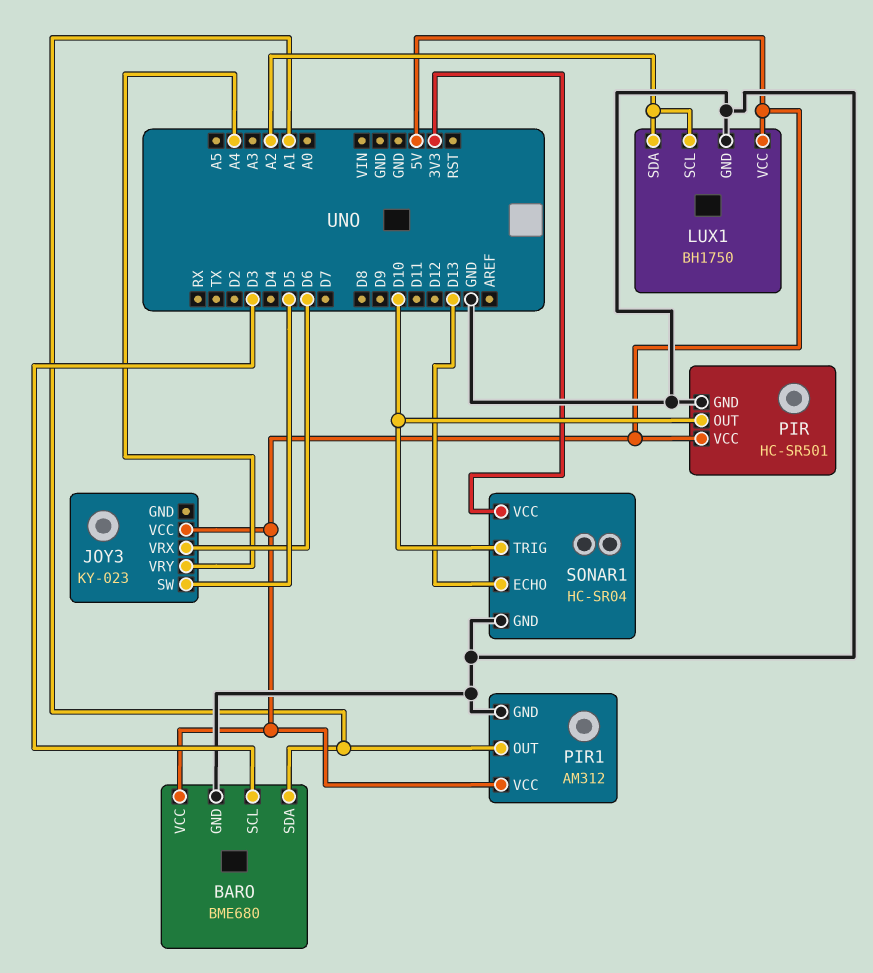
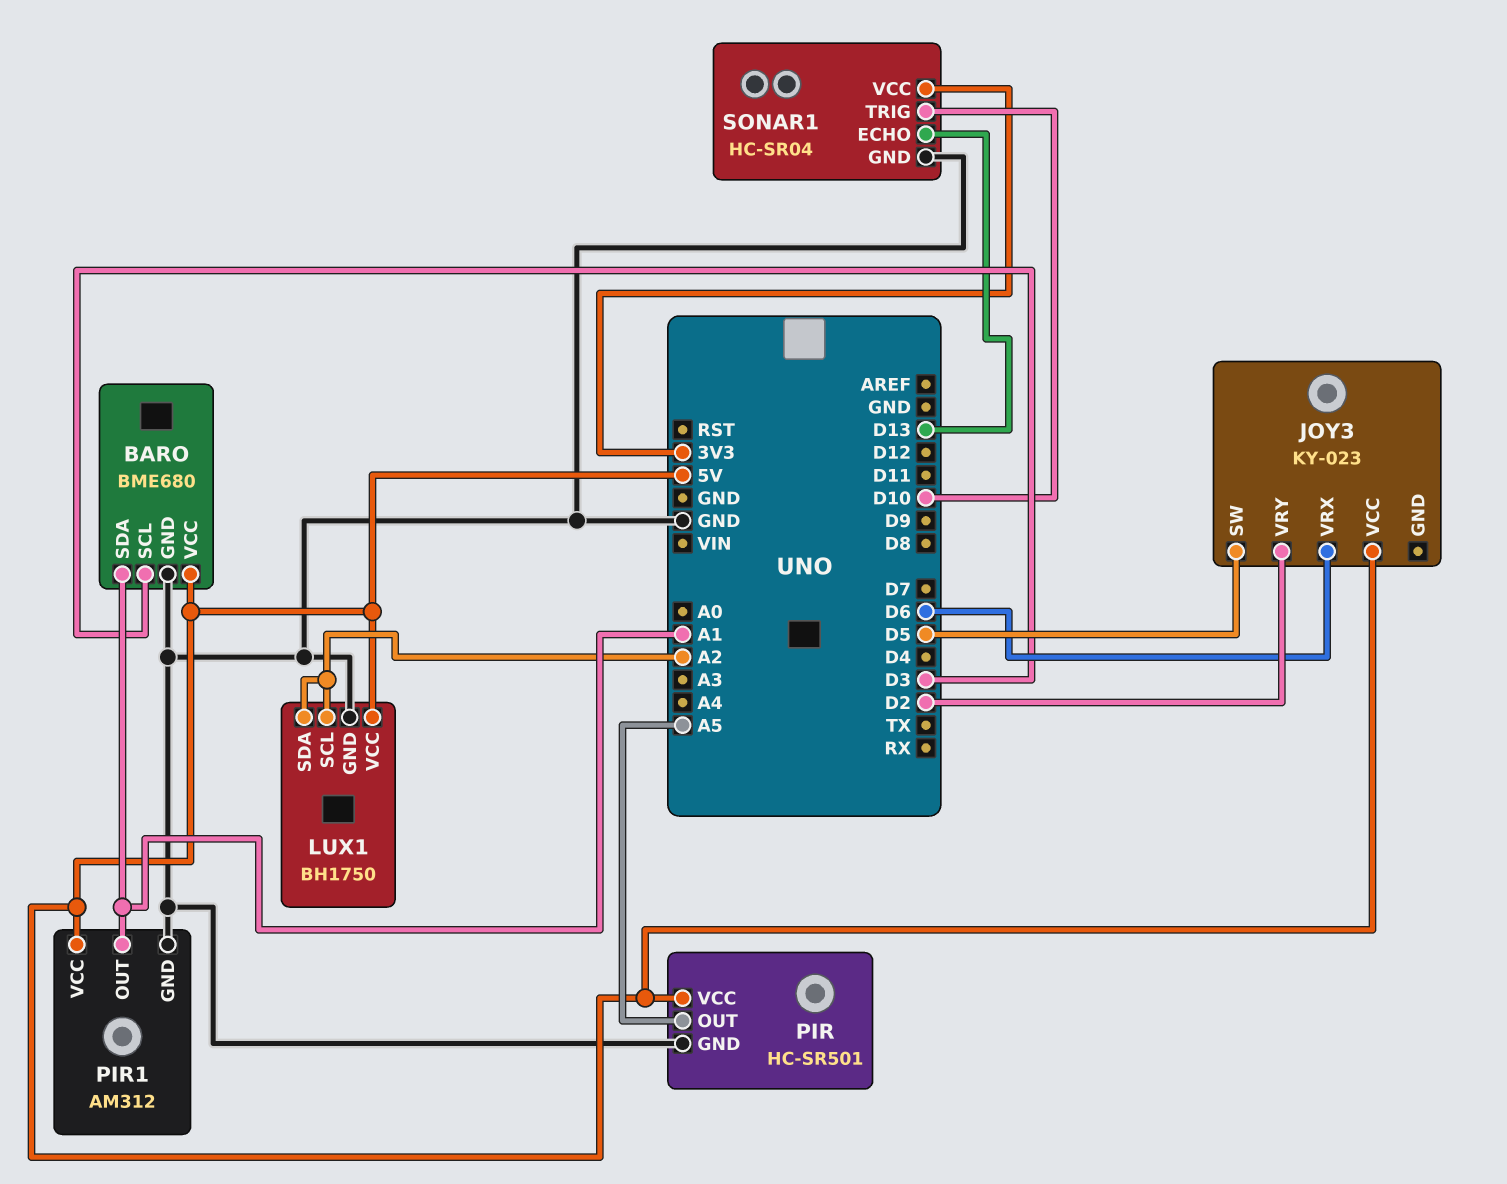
JOY3 pin VRY: A4 -> D2
PIR pin OUT: D10 -> A5

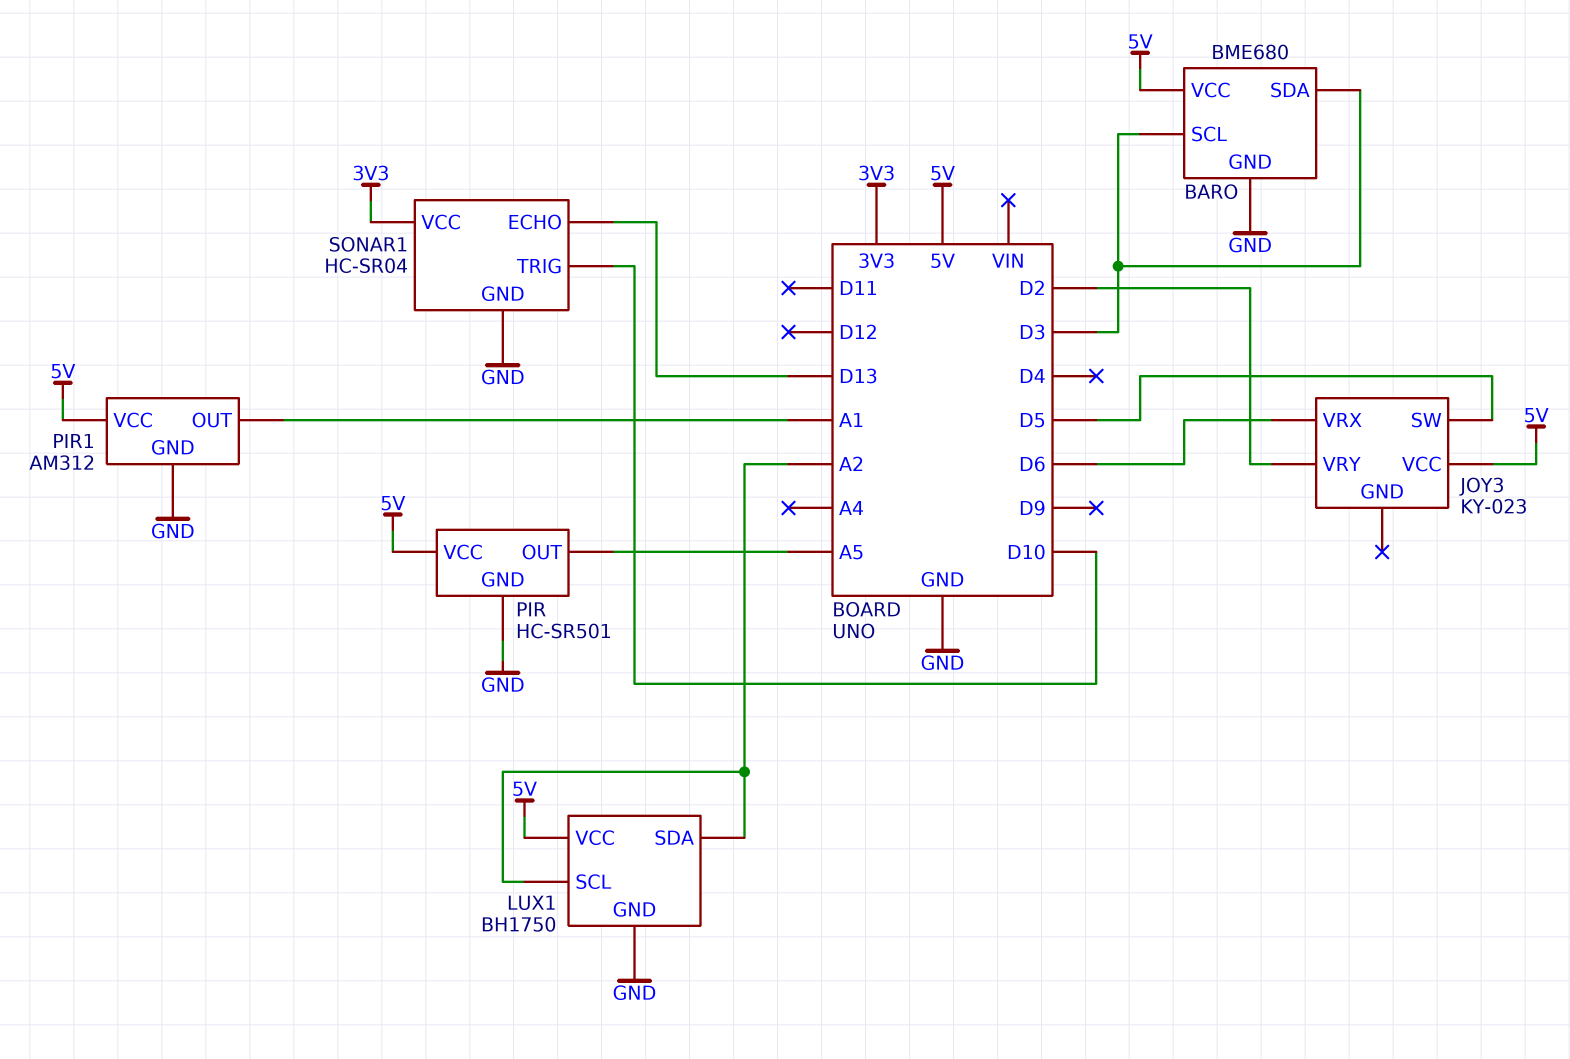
BARO pin SDA: A1 -> D3

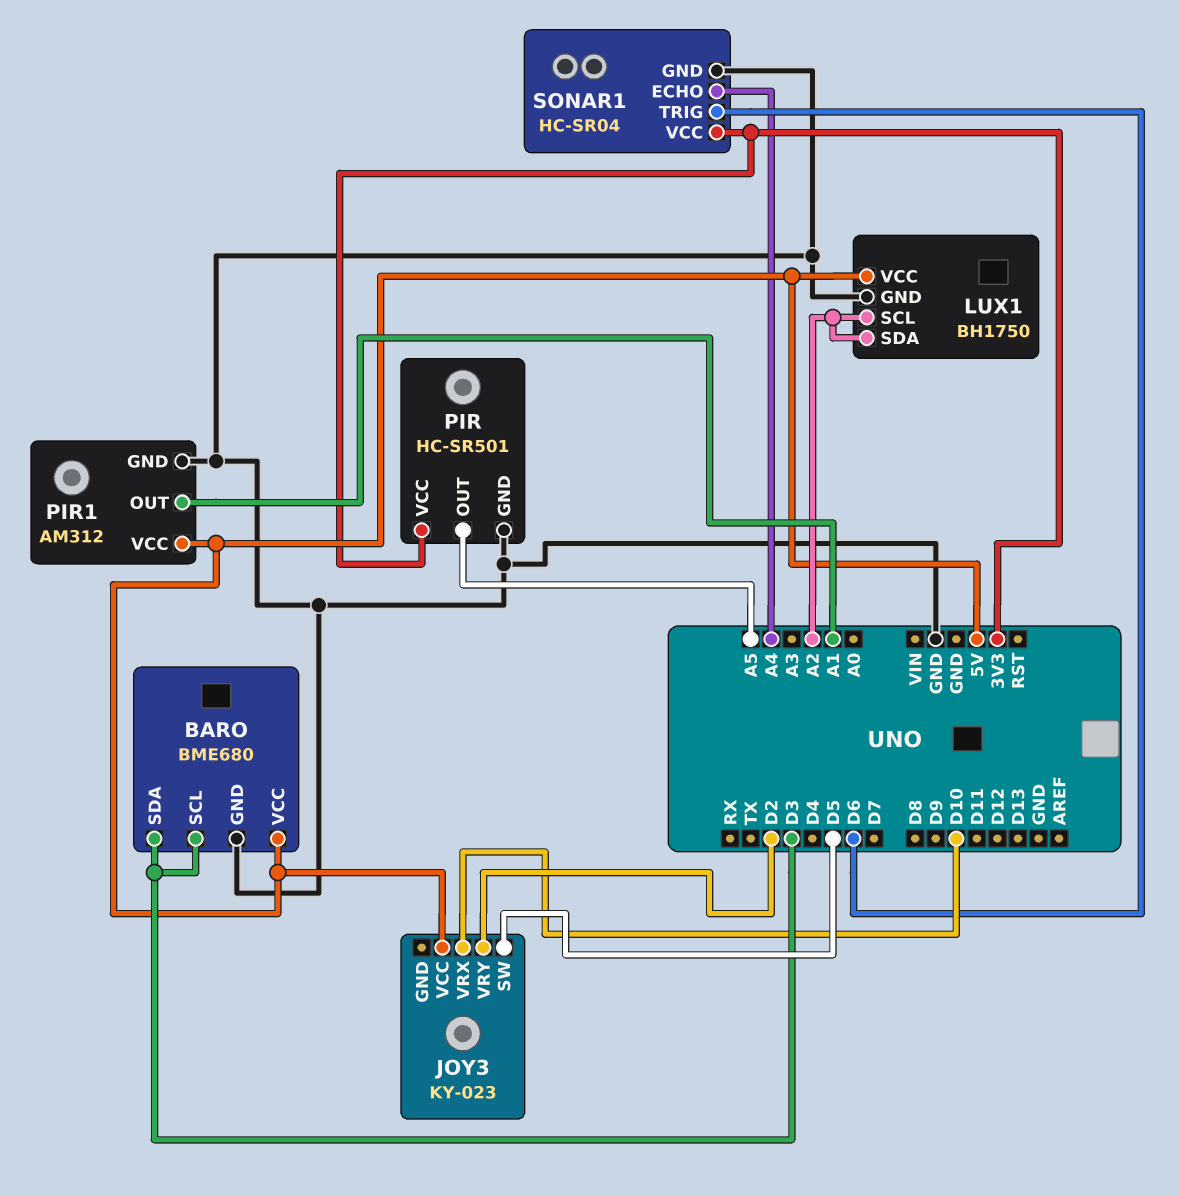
JOY3 pin VRX: D6 -> D10
PIR pin VCC: 5V -> 3V3
SONAR1 pin ECHO: D13 -> A4
SONAR1 pin TRIG: D10 -> D6

